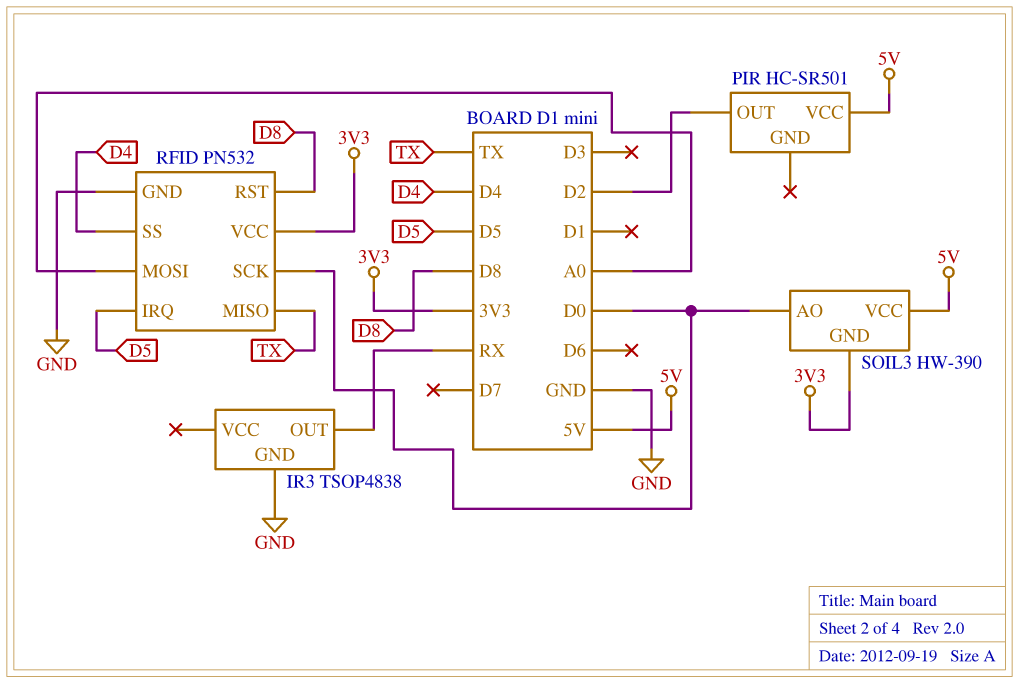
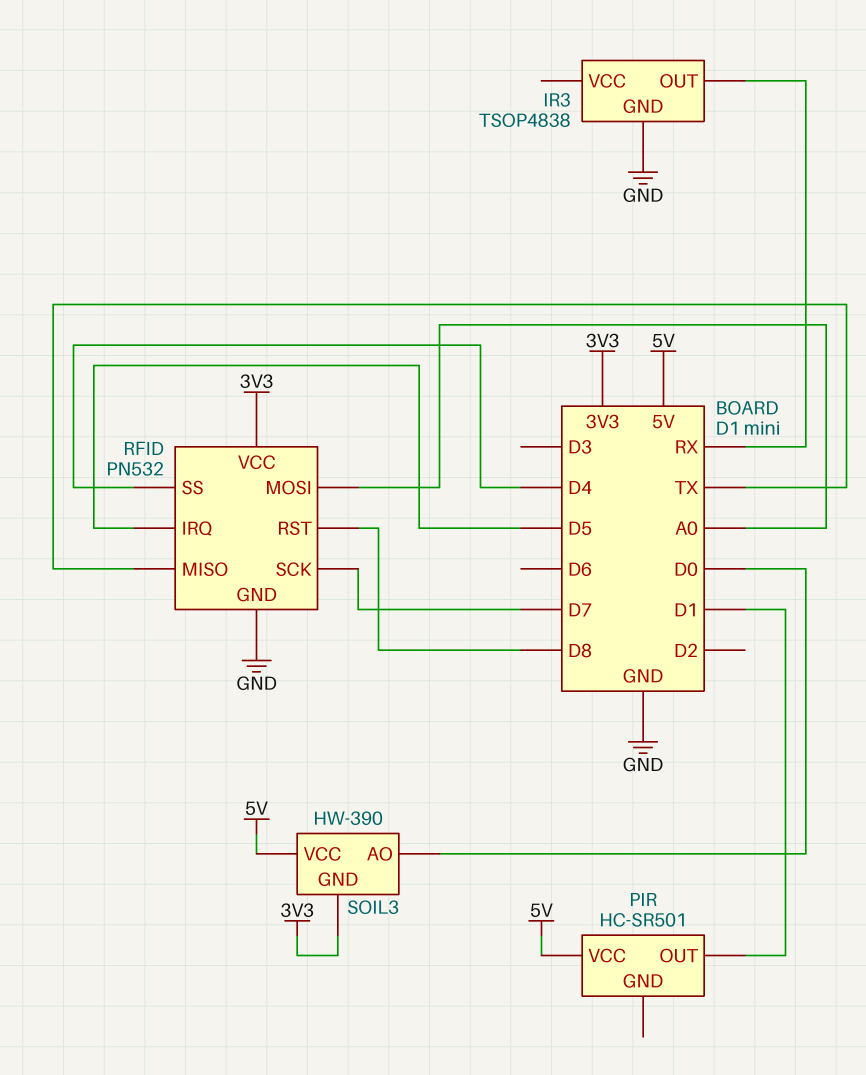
PIR pin OUT: D2 -> D1
RFID pin SCK: D0 -> D7

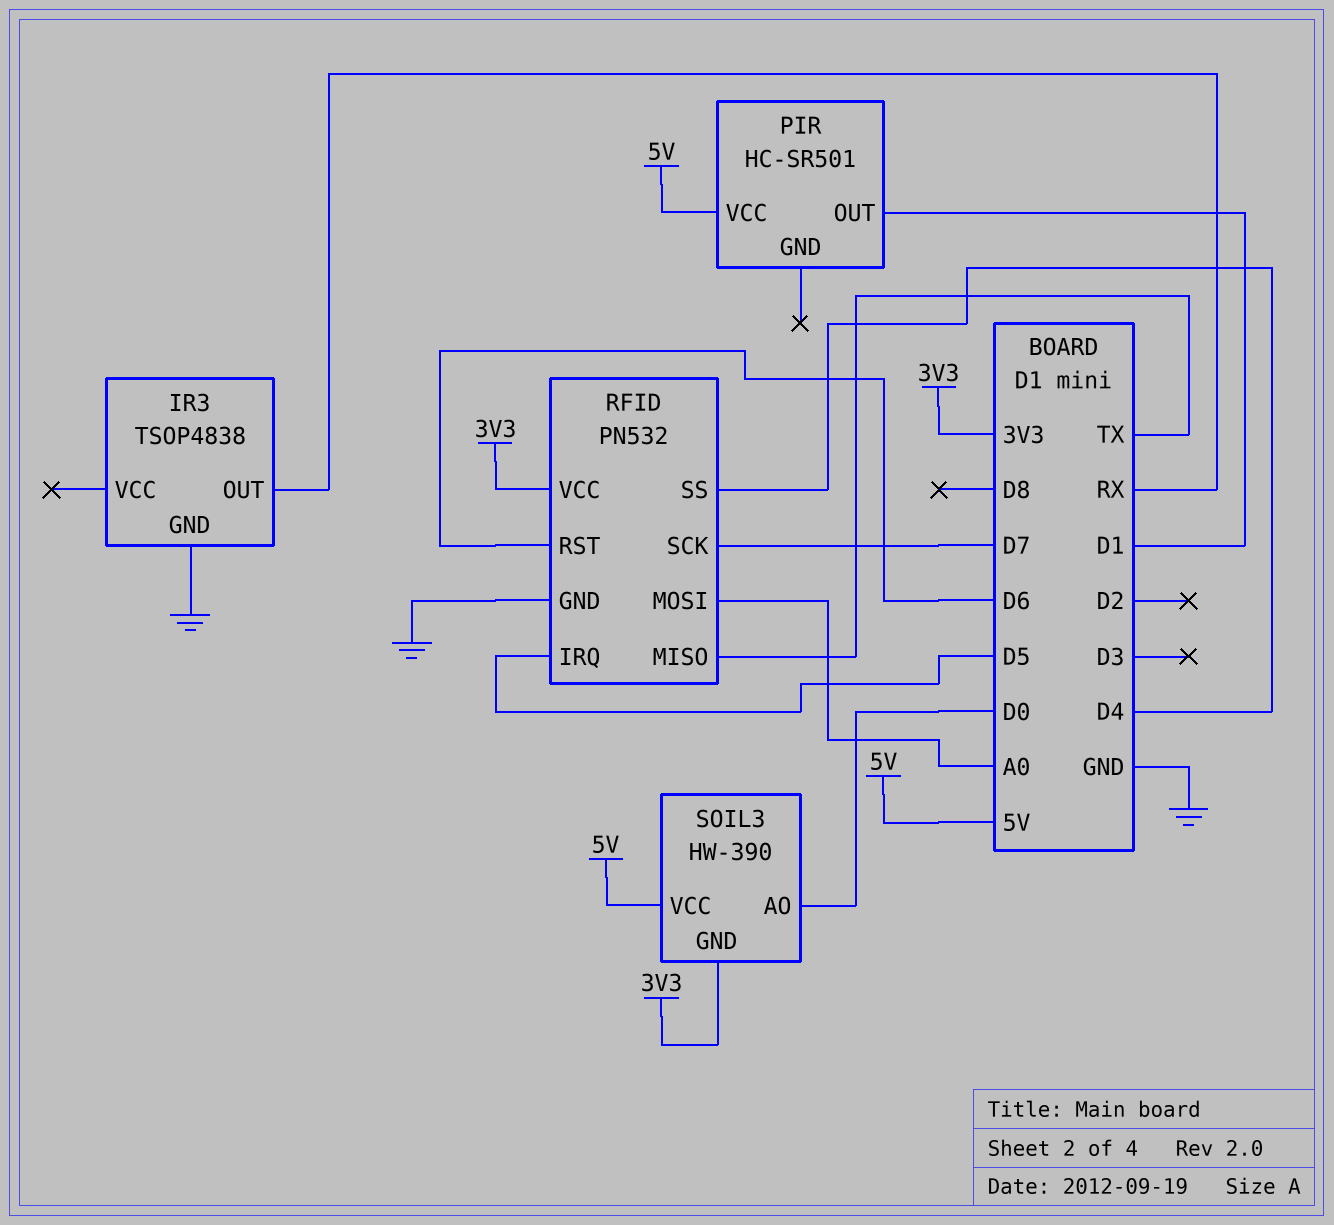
RFID pin RST: D8 -> D6

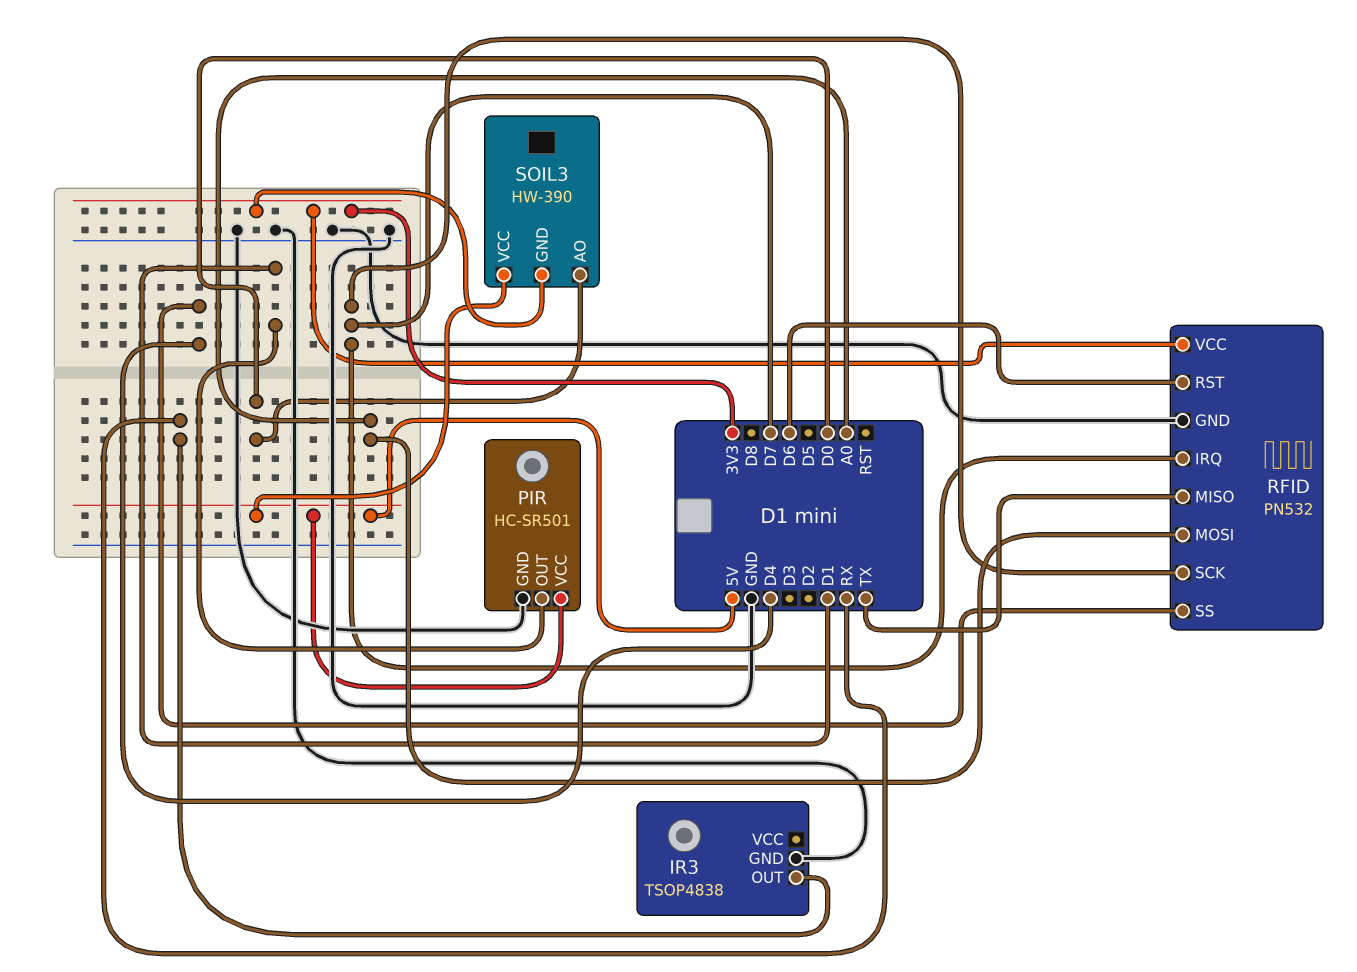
PIR pin GND: none -> GND
RFID pin IRQ: D5 -> D7

